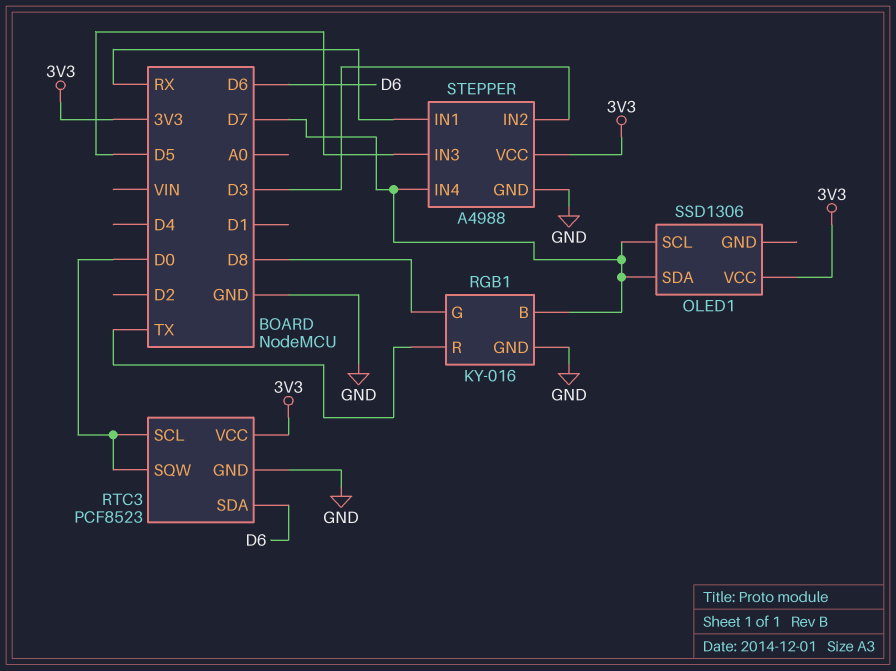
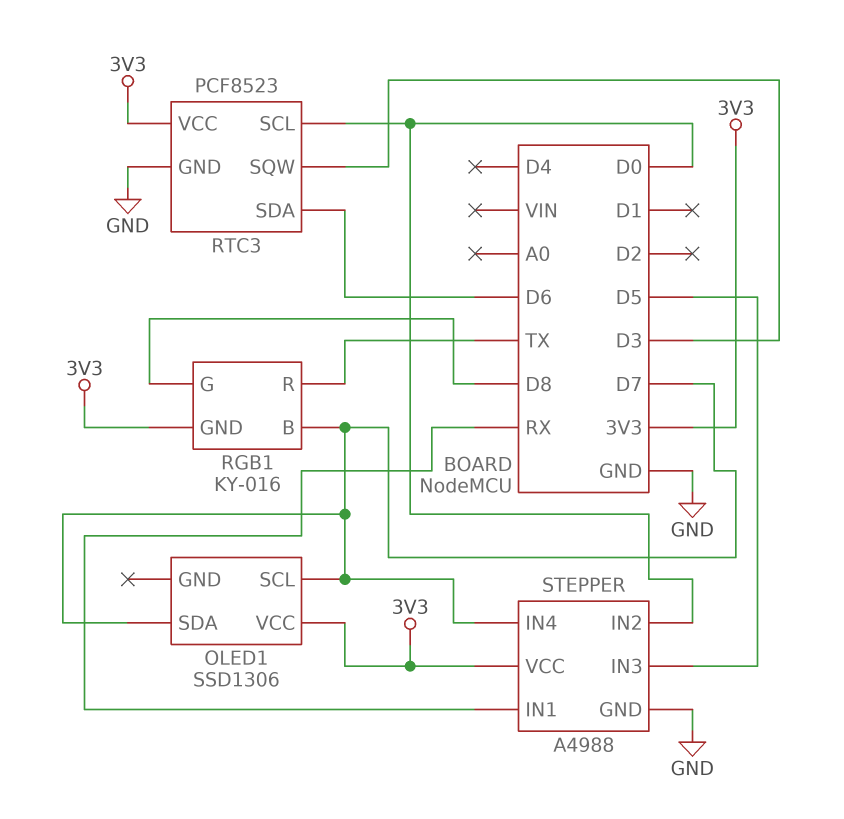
RGB1 pin GND: GND -> 3V3
RTC3 pin SQW: D0 -> D3
STEPPER pin IN2: D3 -> D0

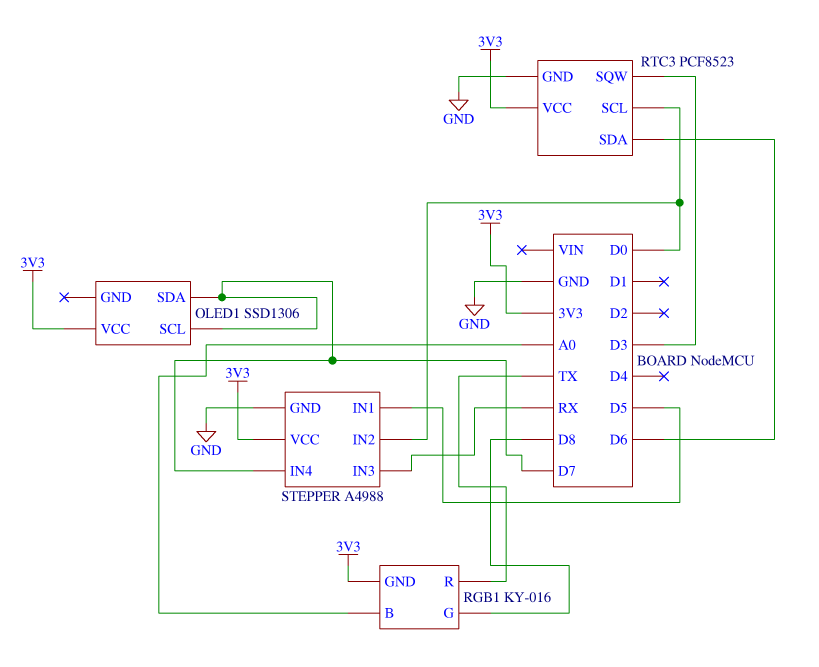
RGB1 pin B: D7 -> A0
STEPPER pin IN1: RX -> D5
STEPPER pin IN3: D5 -> RX

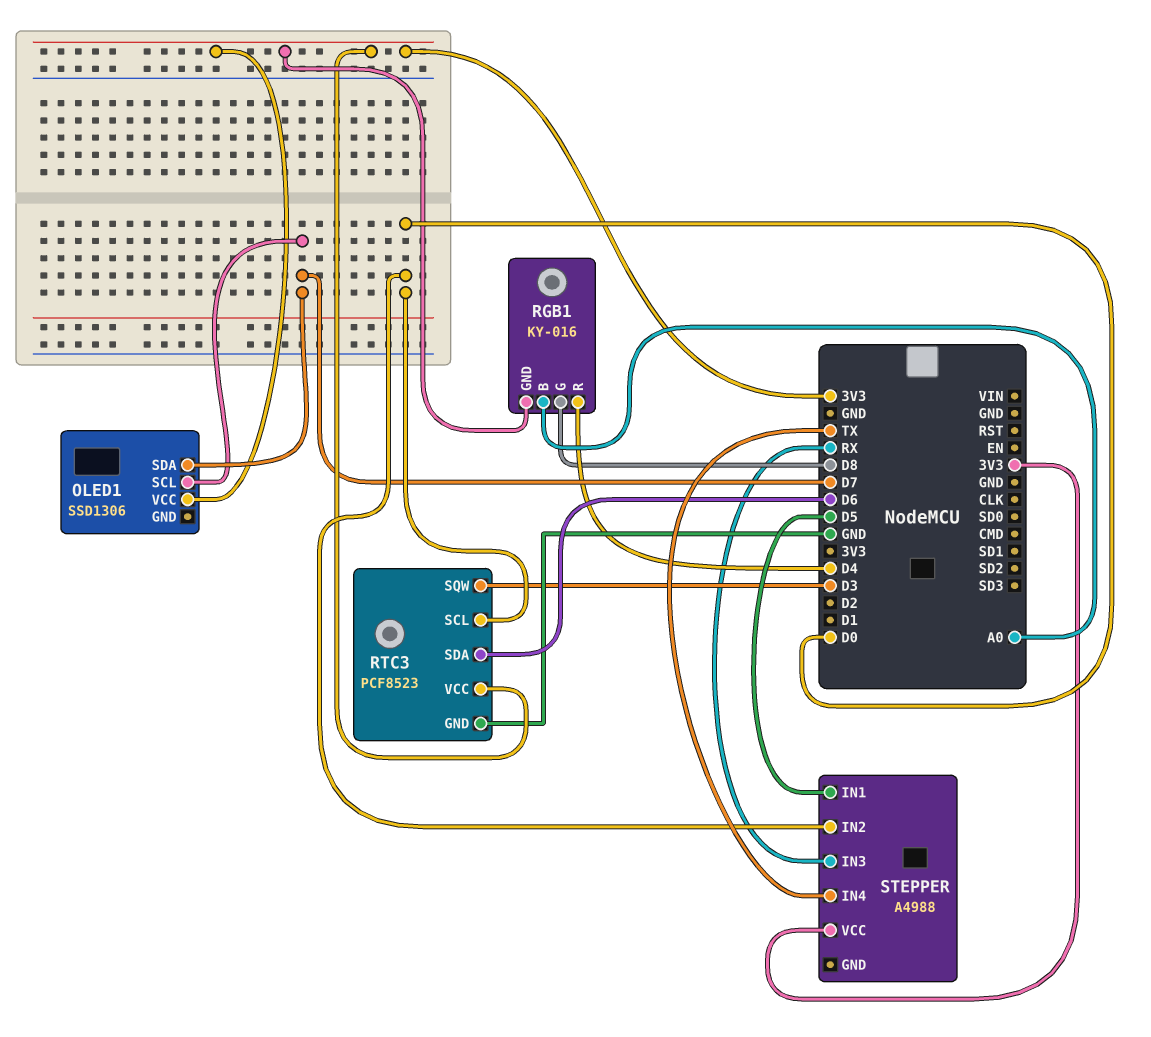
RGB1 pin R: TX -> D4
STEPPER pin GND: GND -> none
STEPPER pin IN4: D7 -> TX

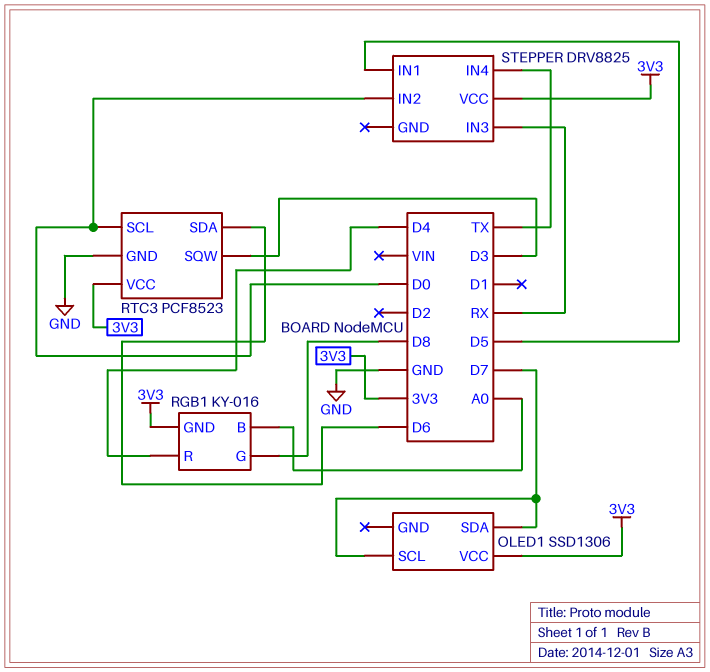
STEPPER: A4988 -> DRV8825

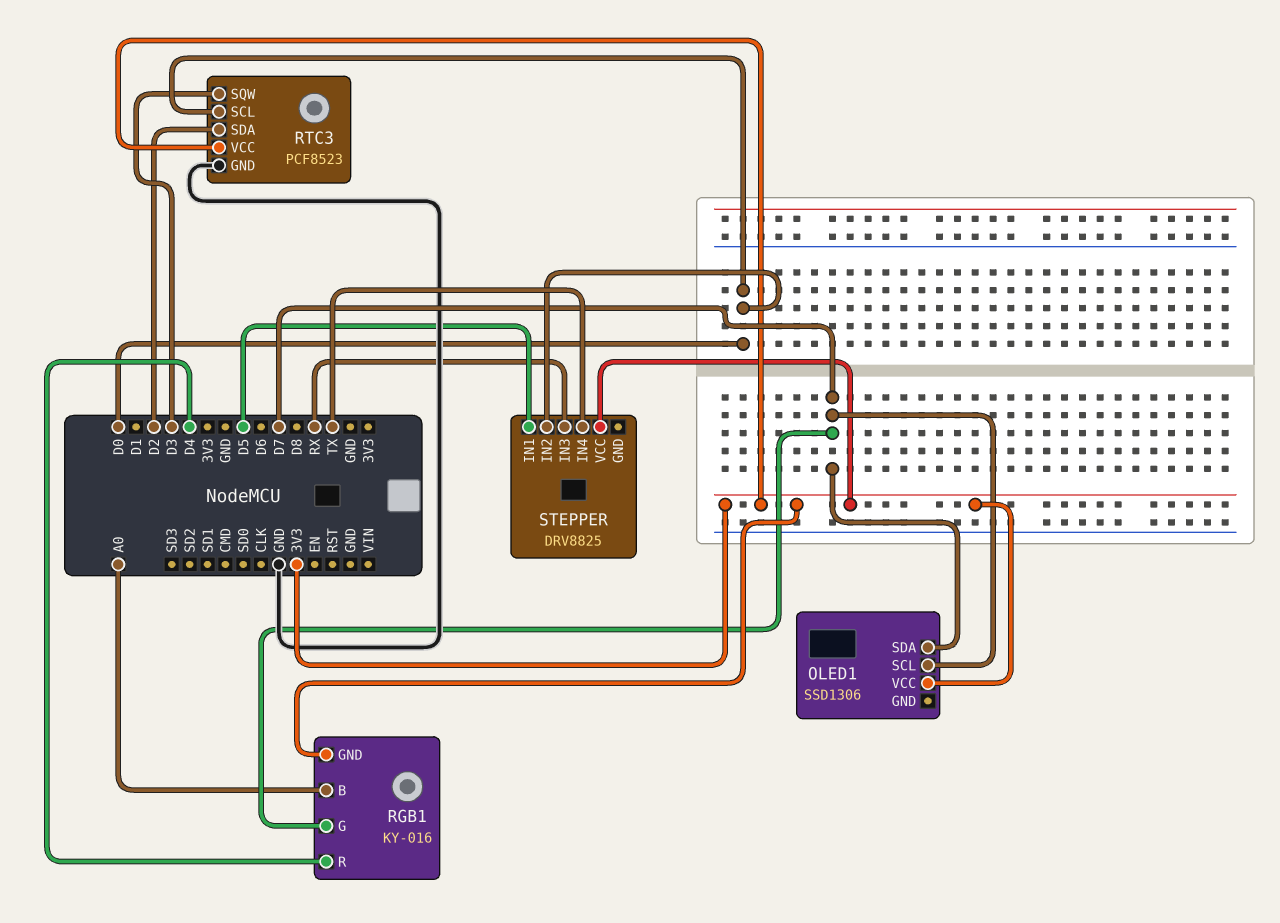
RGB1 pin G: D8 -> D7
RTC3 pin SDA: D6 -> D2

